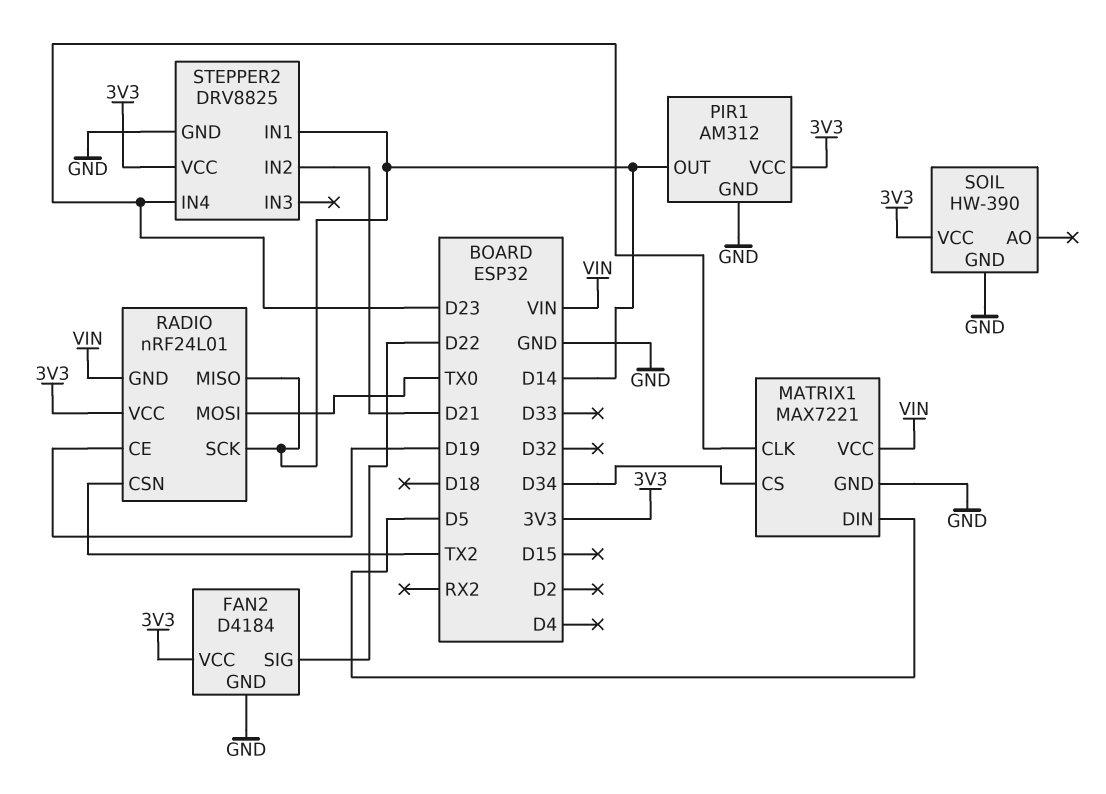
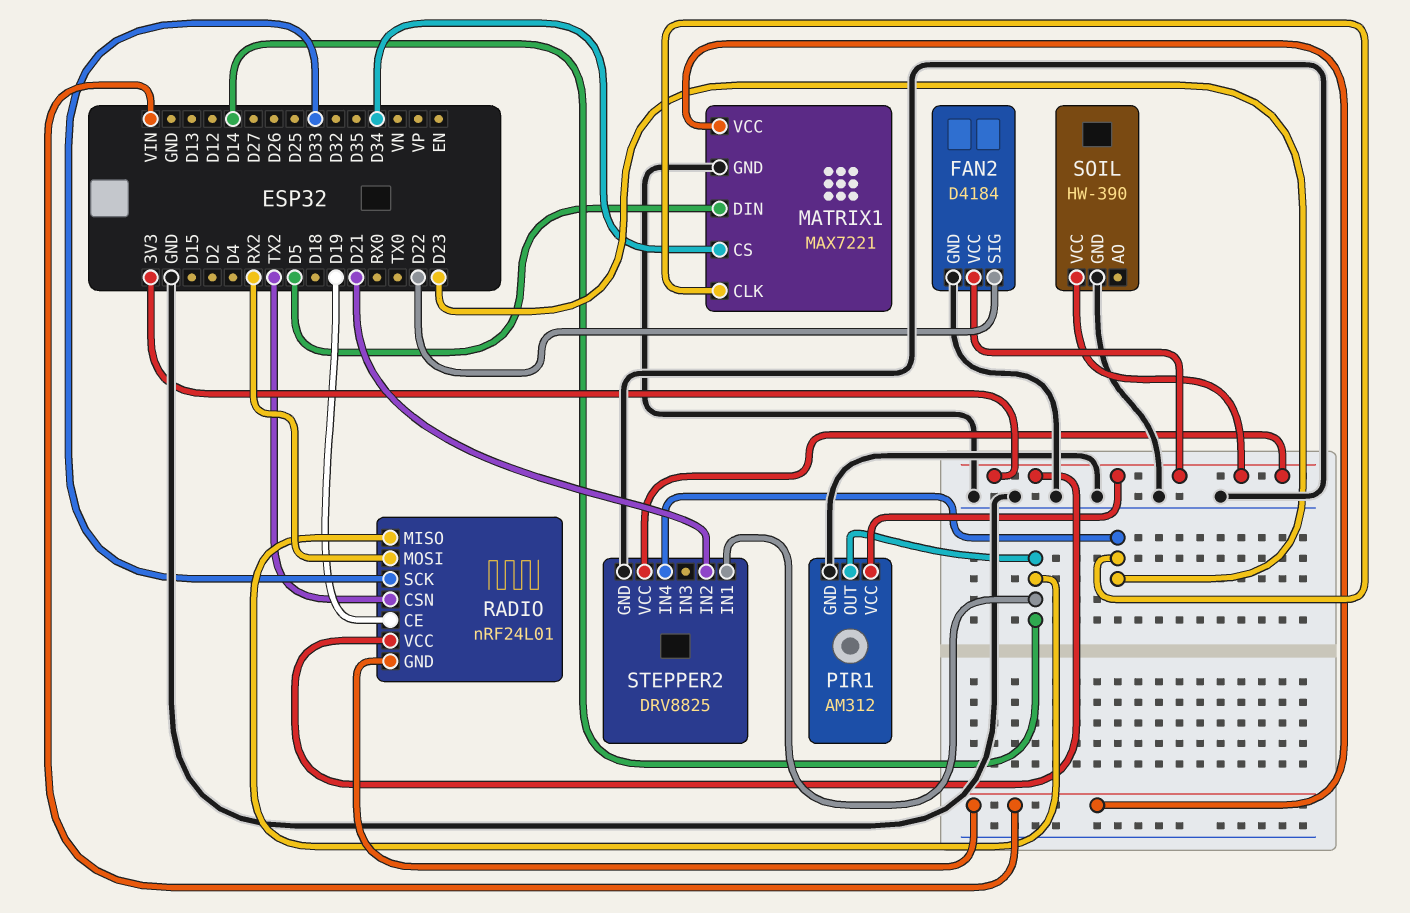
RADIO pin MOSI: TX0 -> RX2
RADIO pin SCK: D14 -> D33

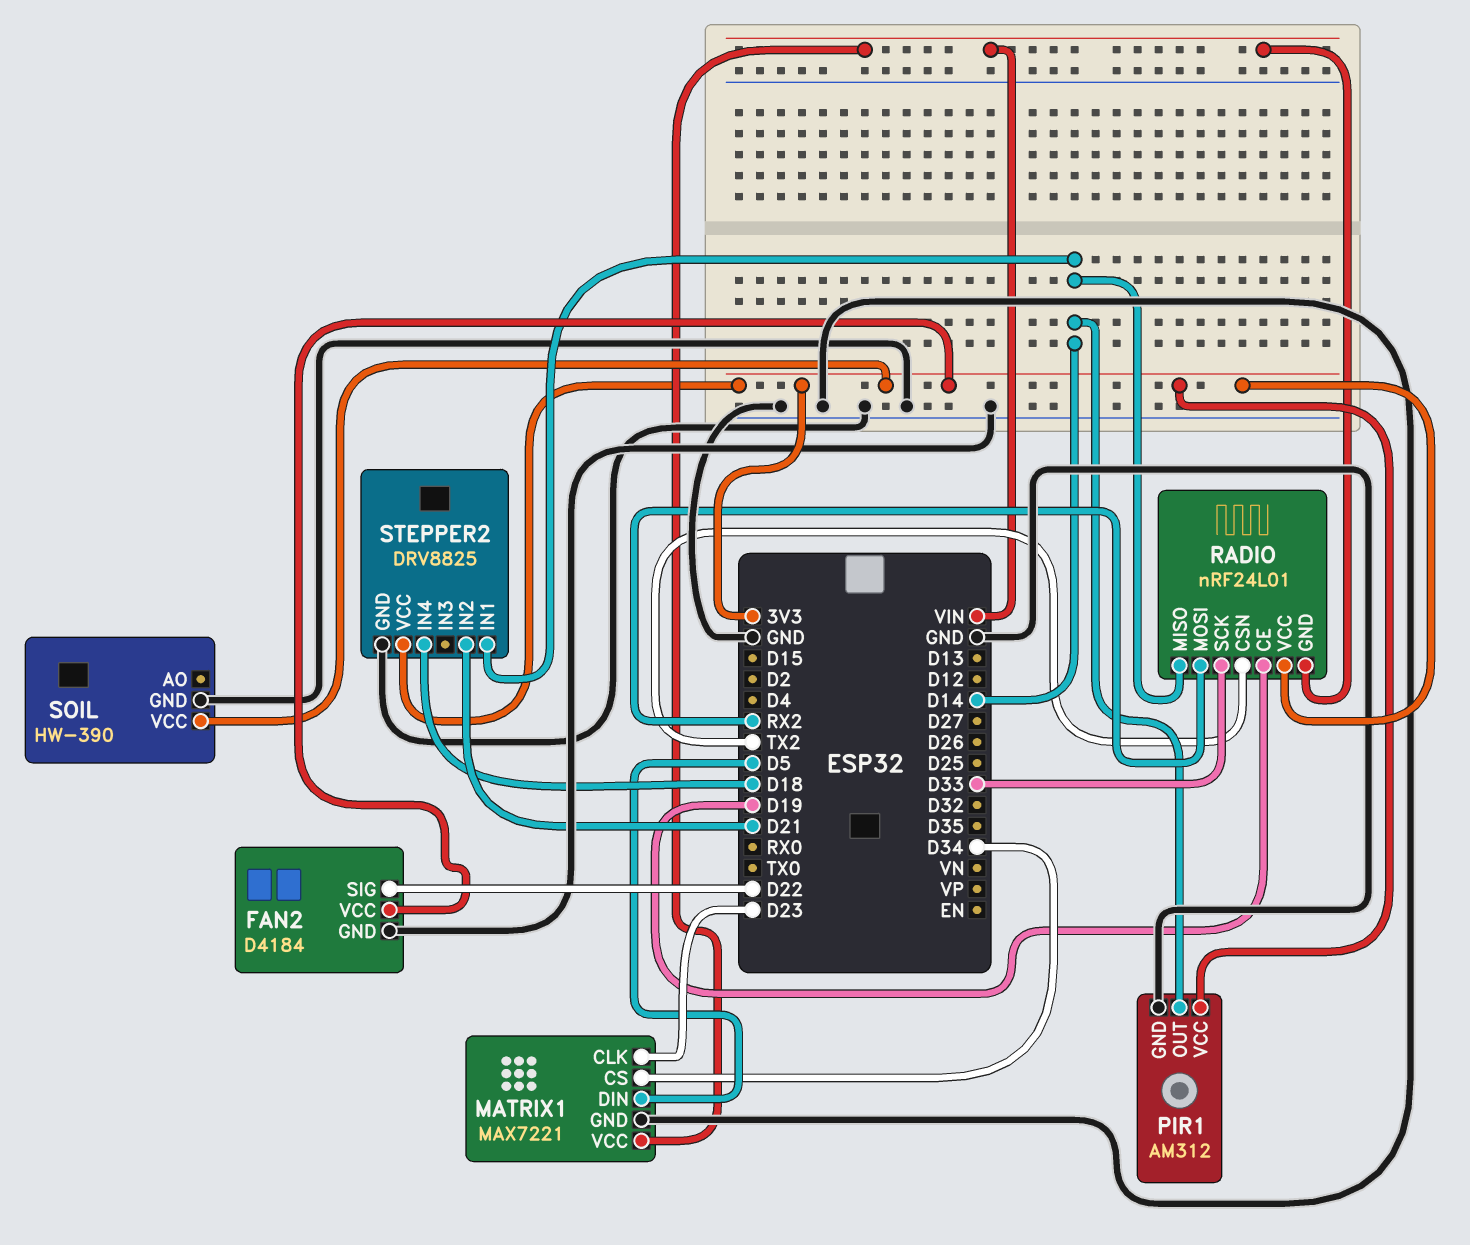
STEPPER2 pin IN4: D23 -> D18

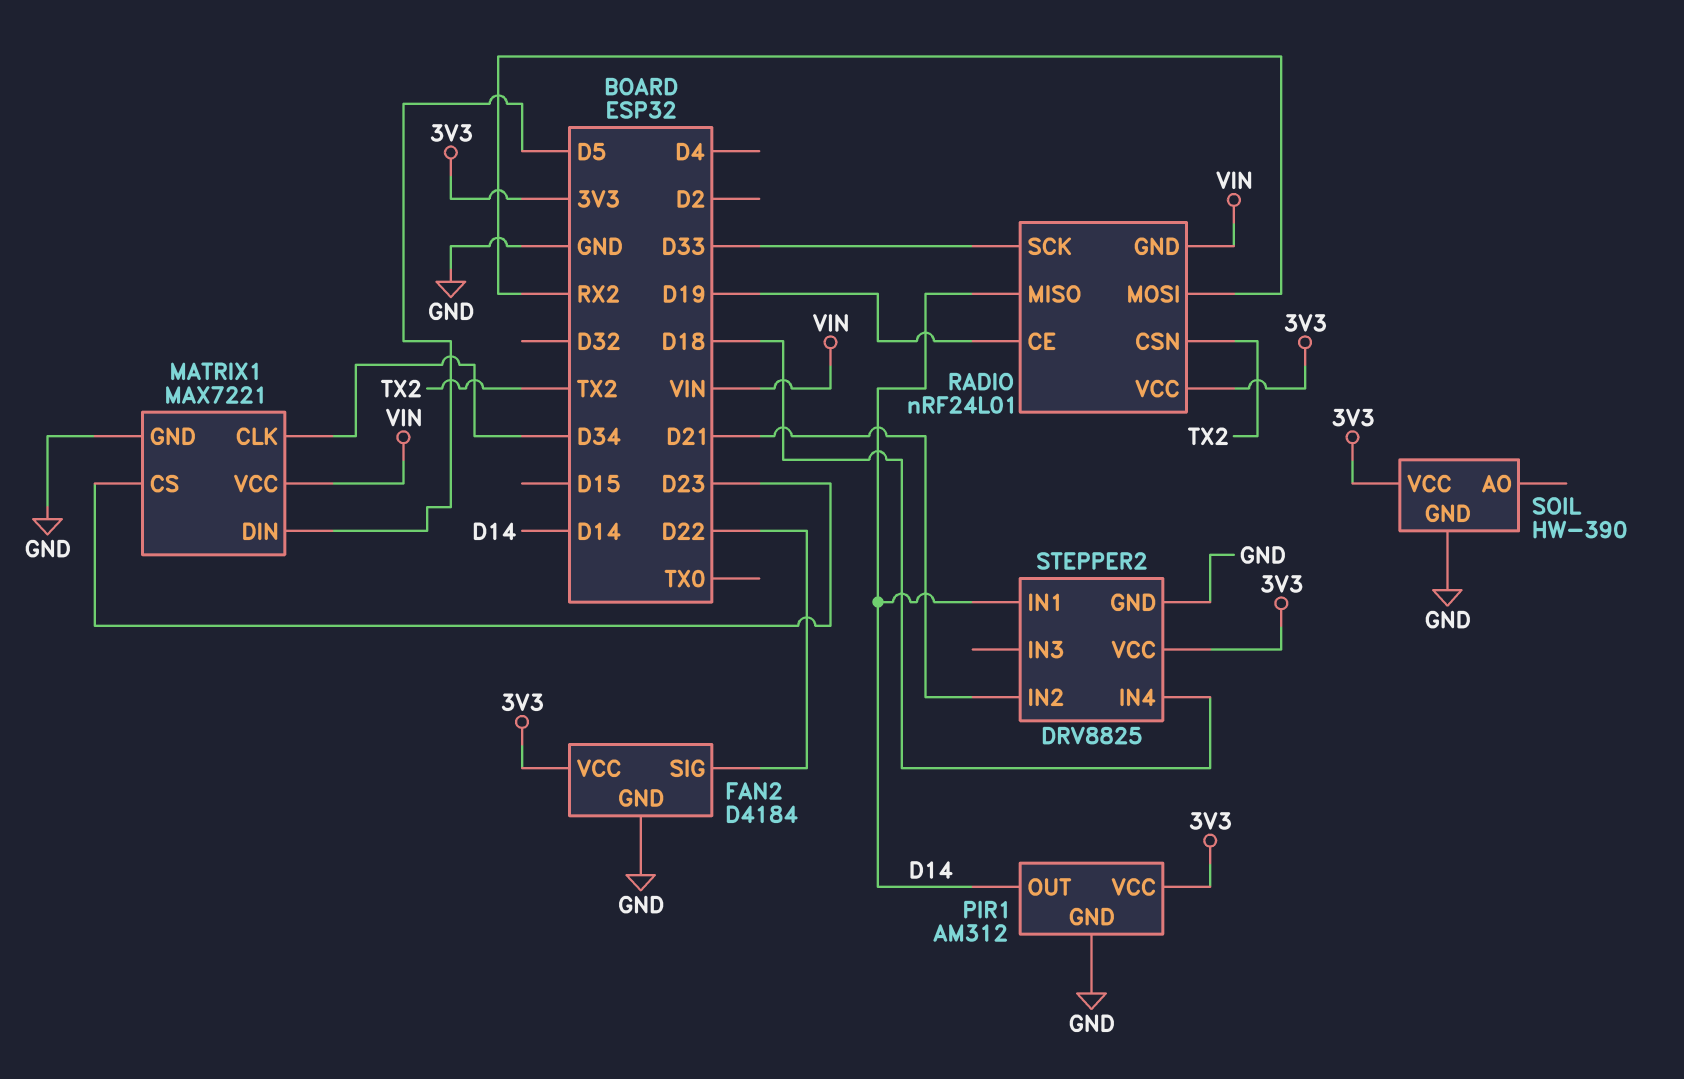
MATRIX1 pin CLK: D23 -> D34
MATRIX1 pin CS: D34 -> D23

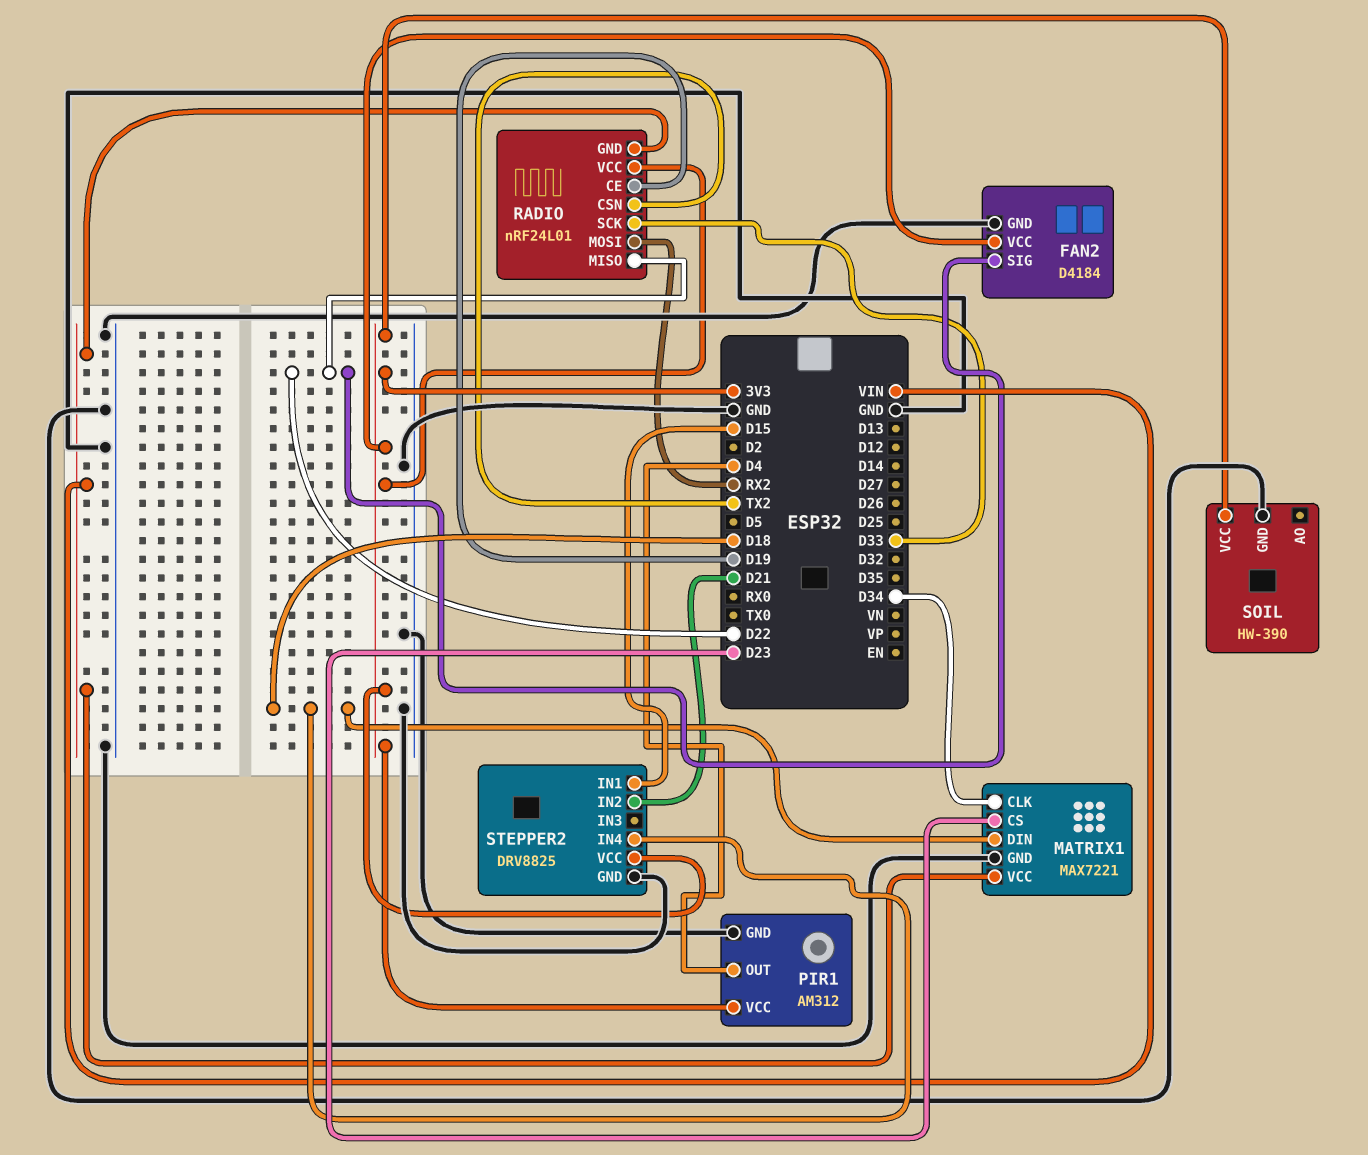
MATRIX1 pin DIN: D5 -> D18
PIR1 pin OUT: D14 -> D4
RADIO pin MISO: D14 -> D22
STEPPER2 pin IN1: D14 -> D15

